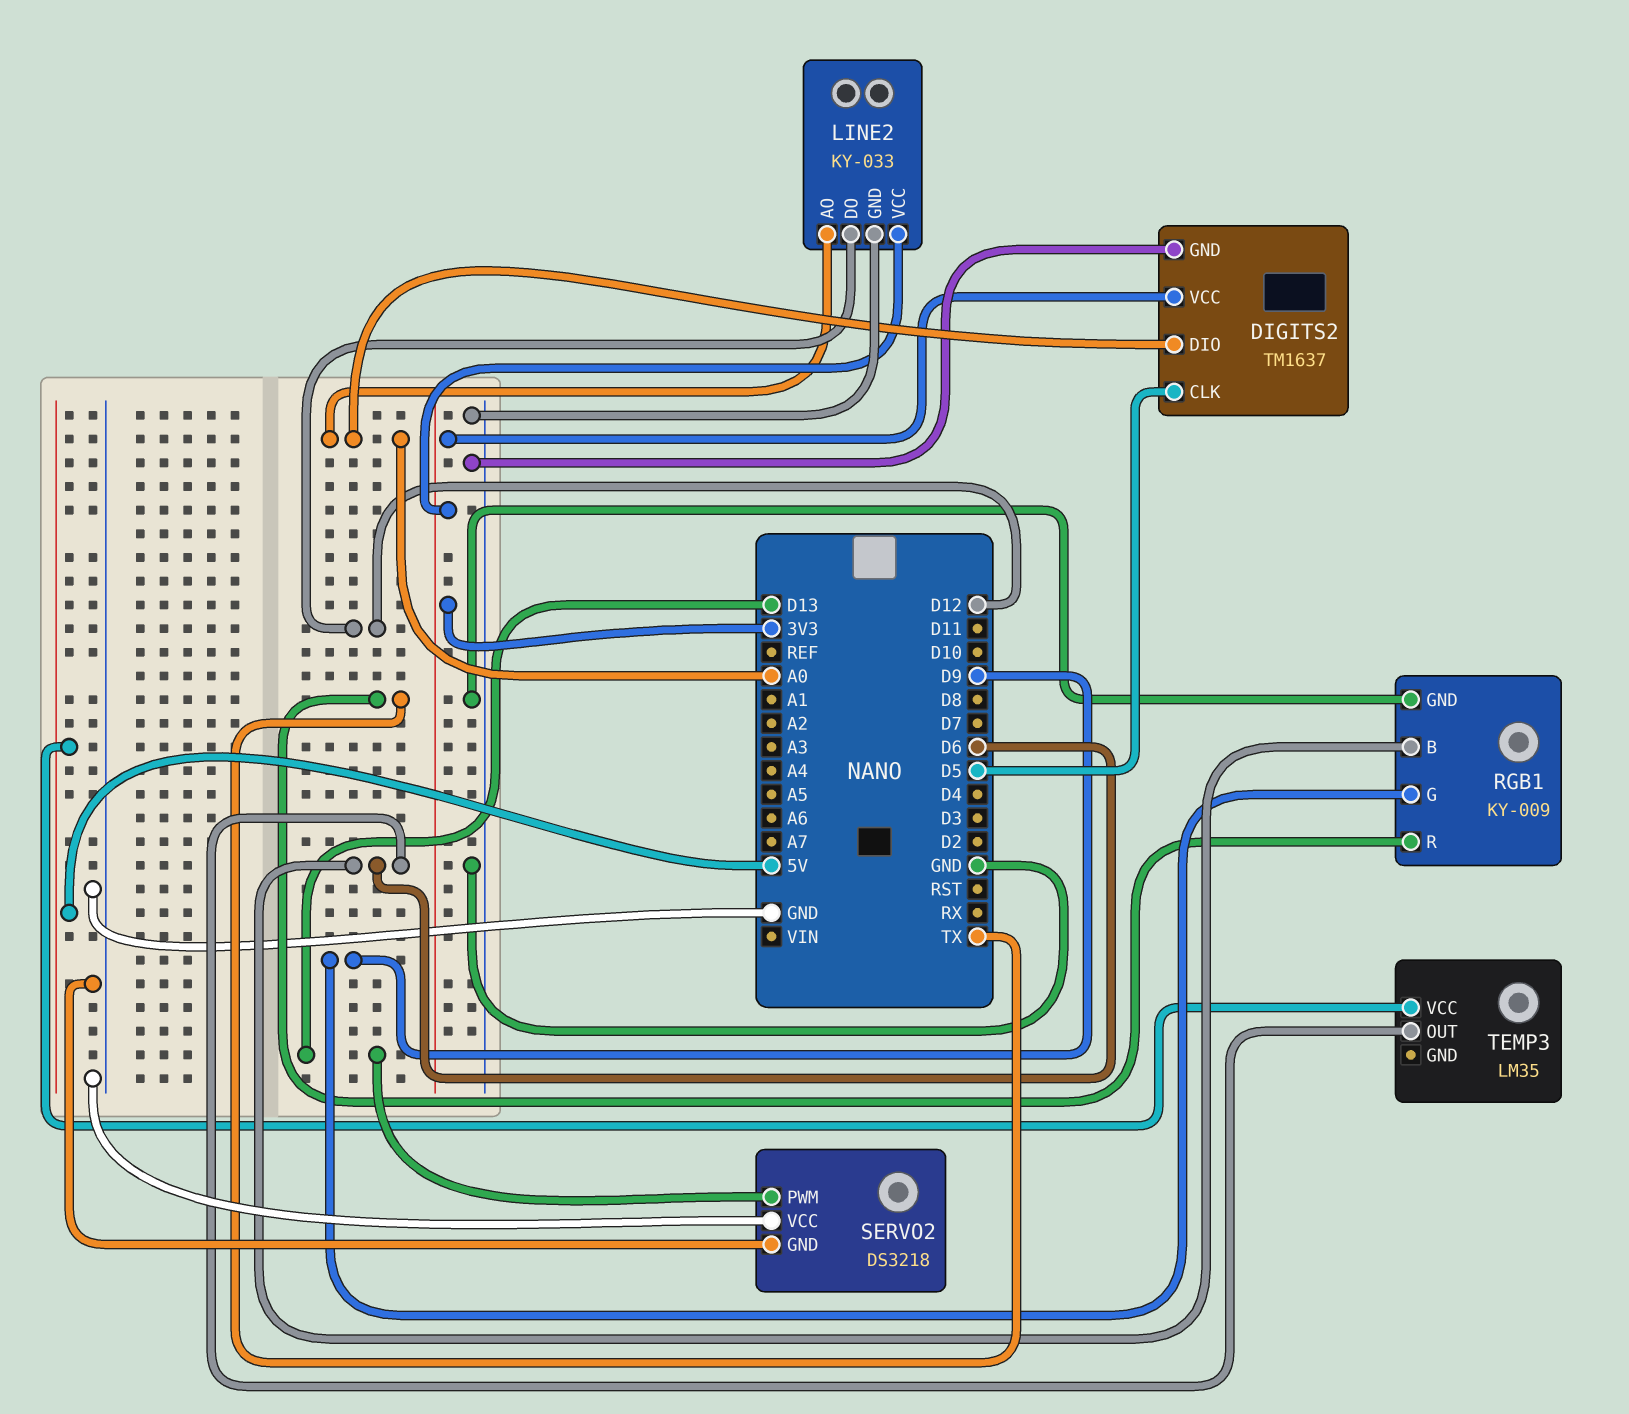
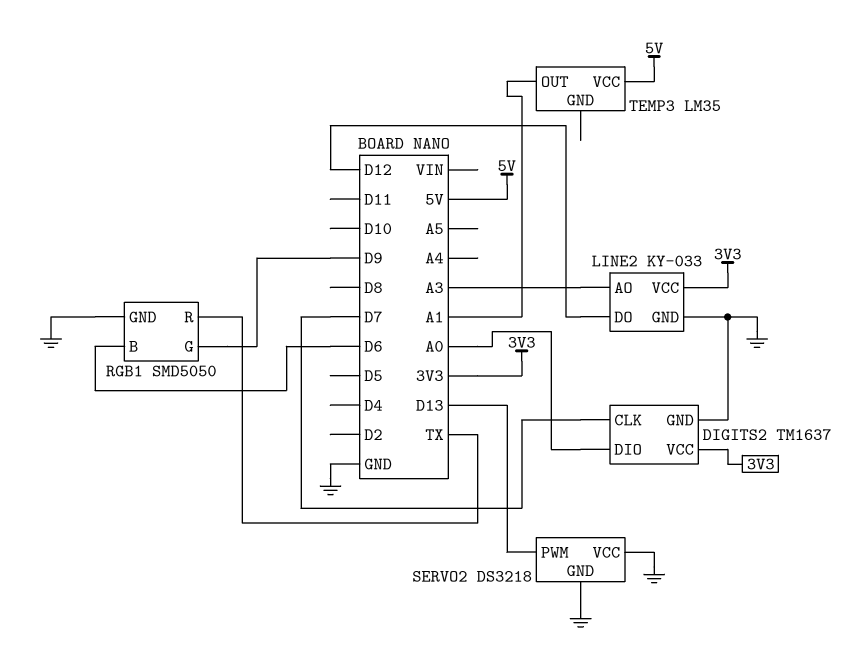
DIGITS2 pin CLK: D5 -> D7
LINE2 pin AO: A0 -> A3
RGB1: KY-009 -> SMD5050
TEMP3 pin OUT: D6 -> A1

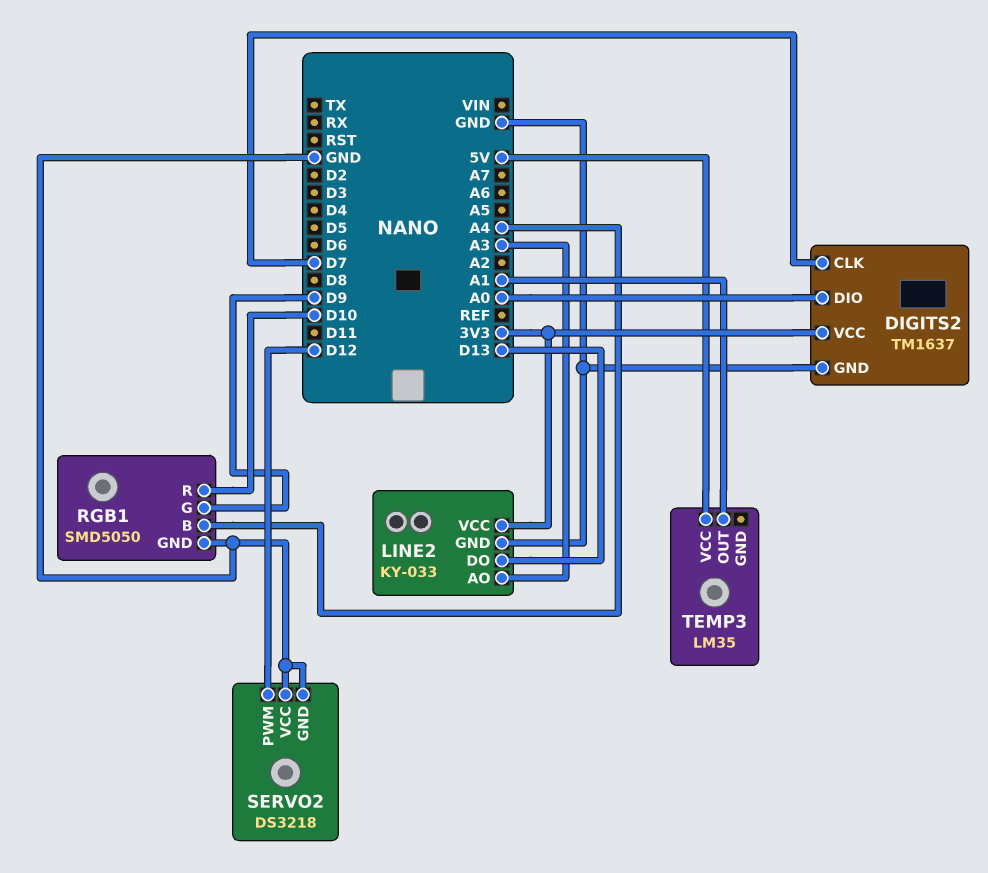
LINE2 pin DO: D12 -> D13
RGB1 pin B: D6 -> A4
RGB1 pin R: TX -> D10
SERVO2 pin PWM: D13 -> D12

